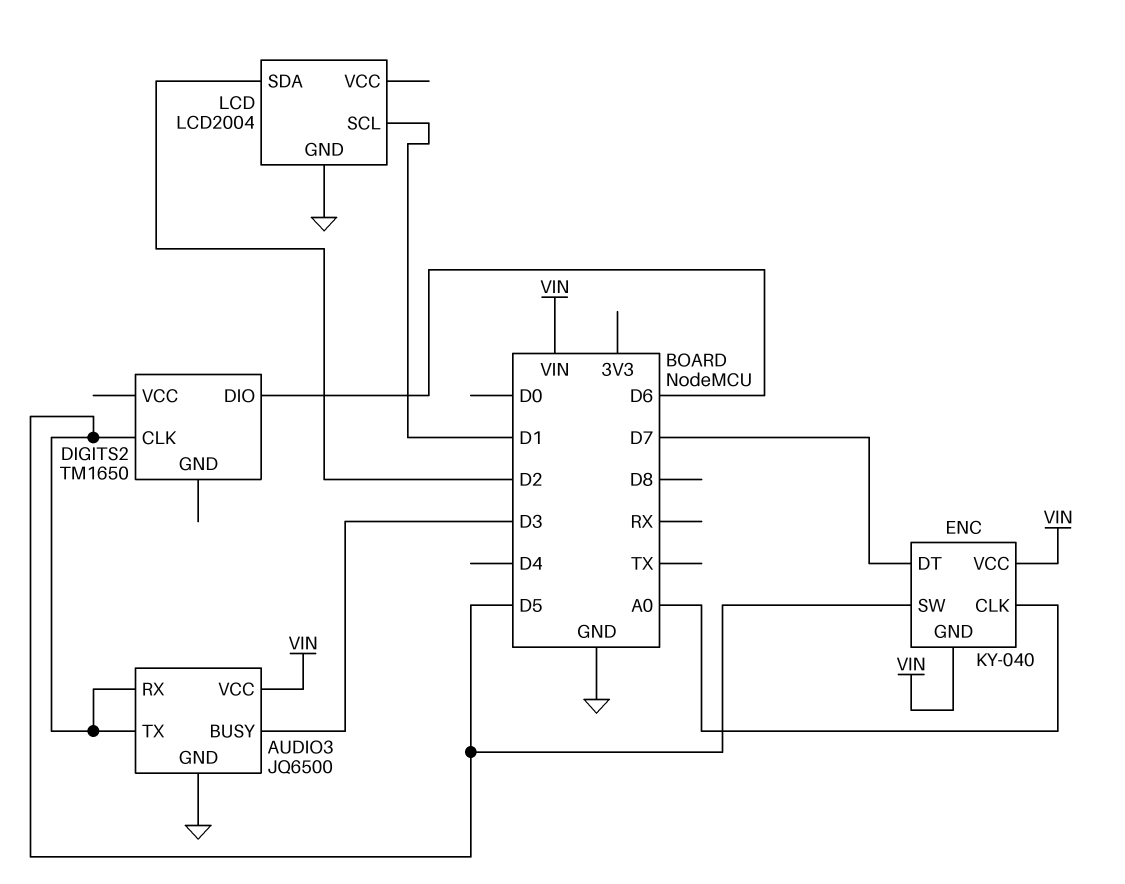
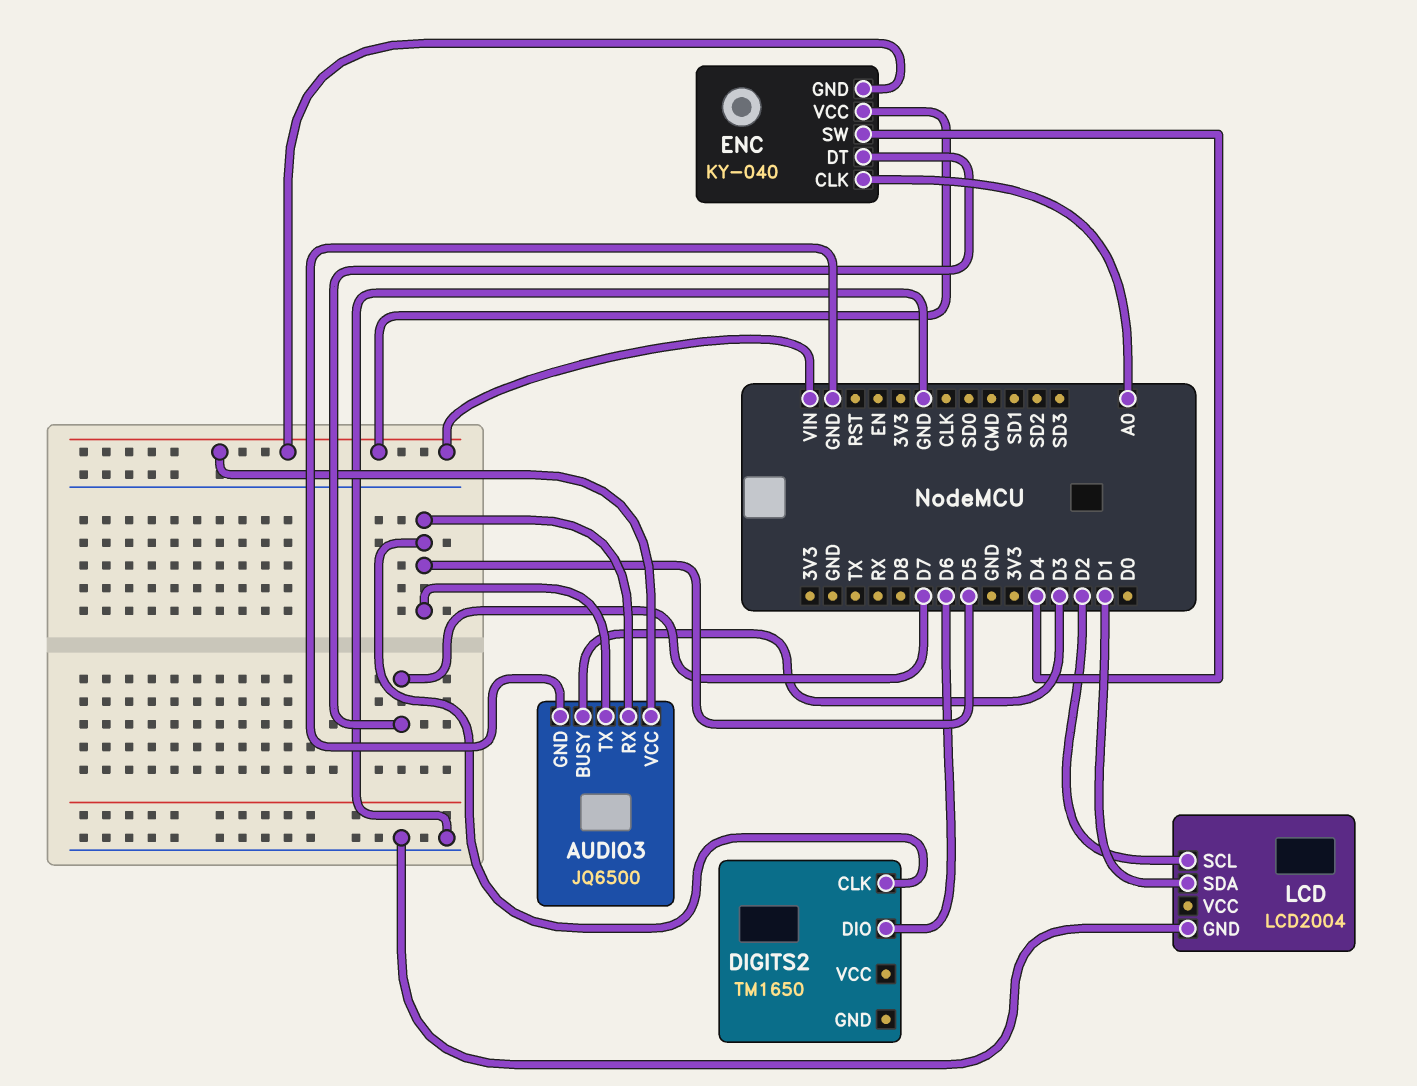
ENC pin SW: D5 -> D4
LCD pin SCL: D1 -> D2
LCD pin SDA: D2 -> D1

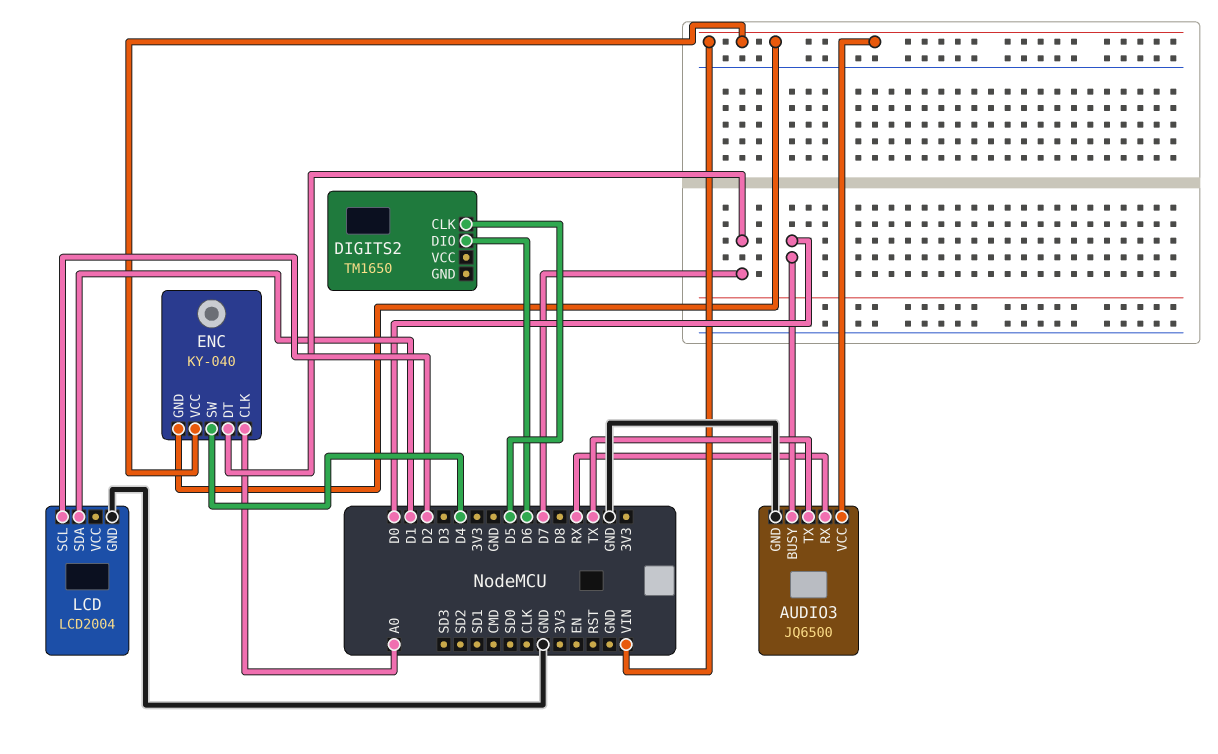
AUDIO3 pin BUSY: D3 -> D0
AUDIO3 pin RX: D5 -> RX
AUDIO3 pin TX: D5 -> TX

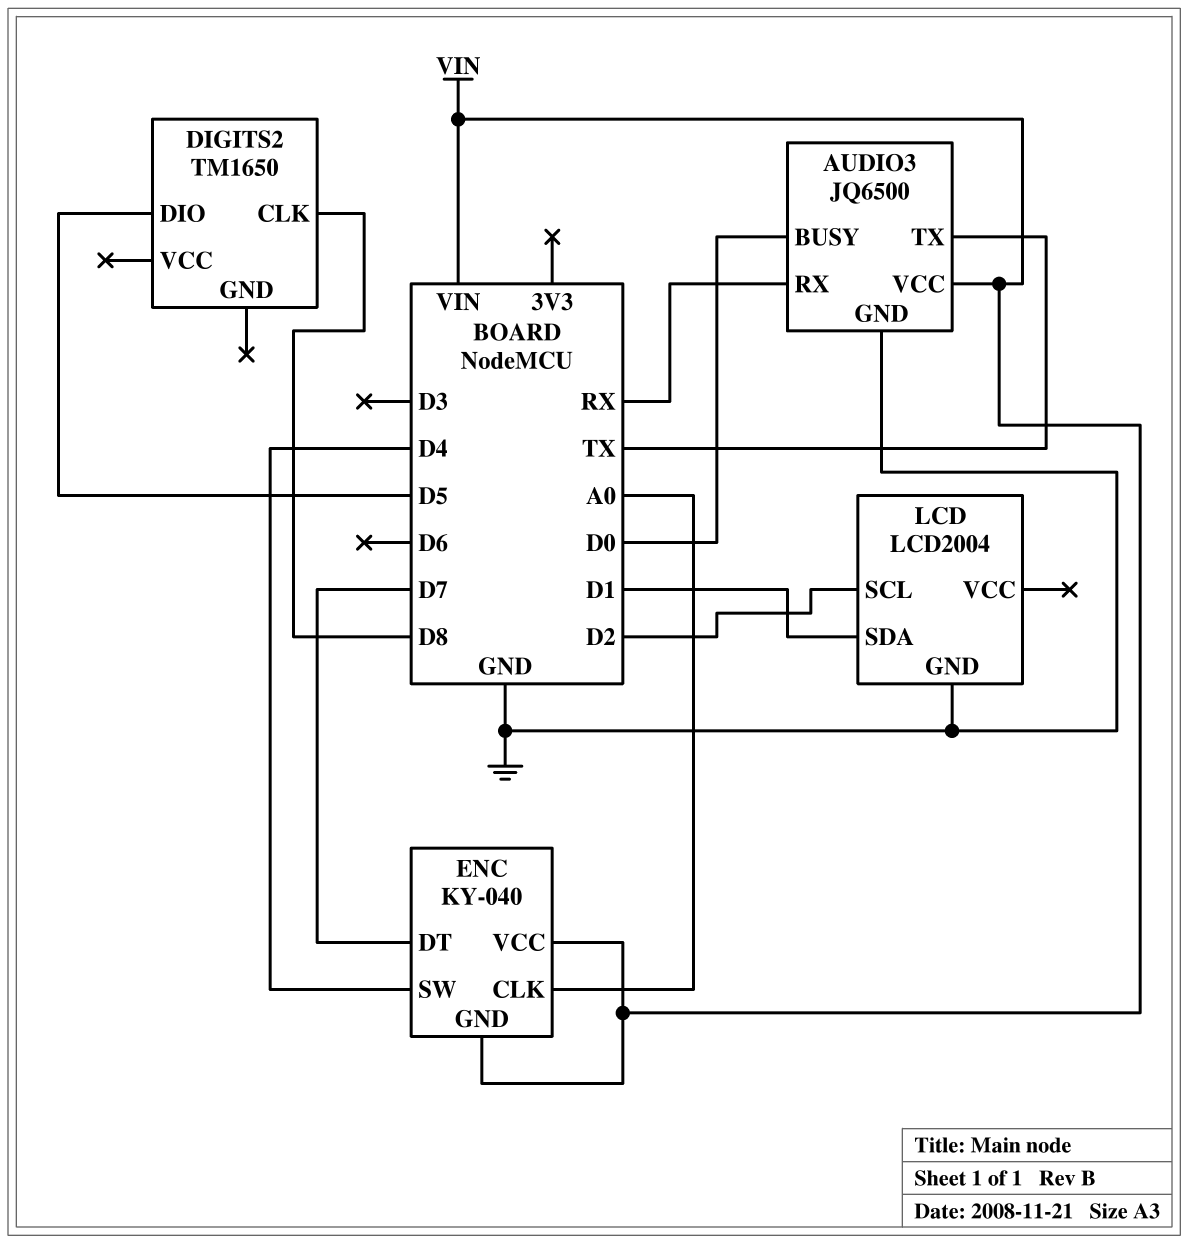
DIGITS2 pin CLK: D5 -> D8
DIGITS2 pin DIO: D6 -> D5

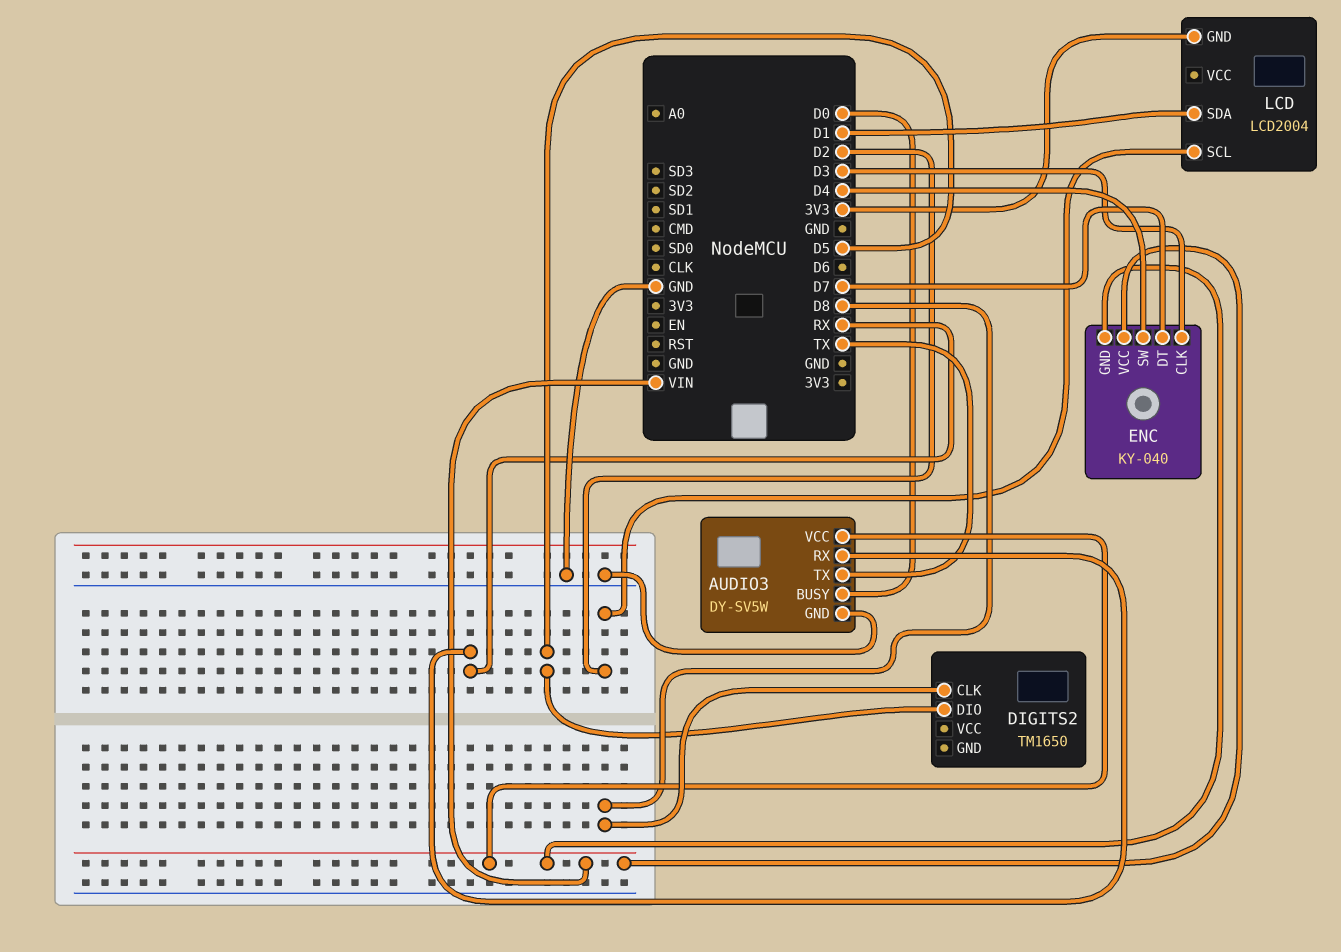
AUDIO3: JQ6500 -> DY-SV5W
ENC pin CLK: A0 -> D3
LCD pin GND: GND -> 3V3

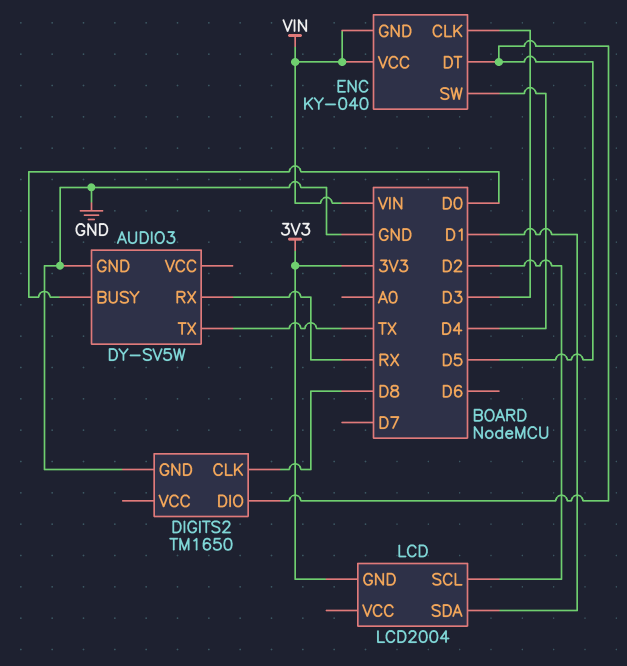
AUDIO3 pin VCC: VIN -> none
DIGITS2 pin GND: none -> GND
ENC pin DT: D7 -> D5

